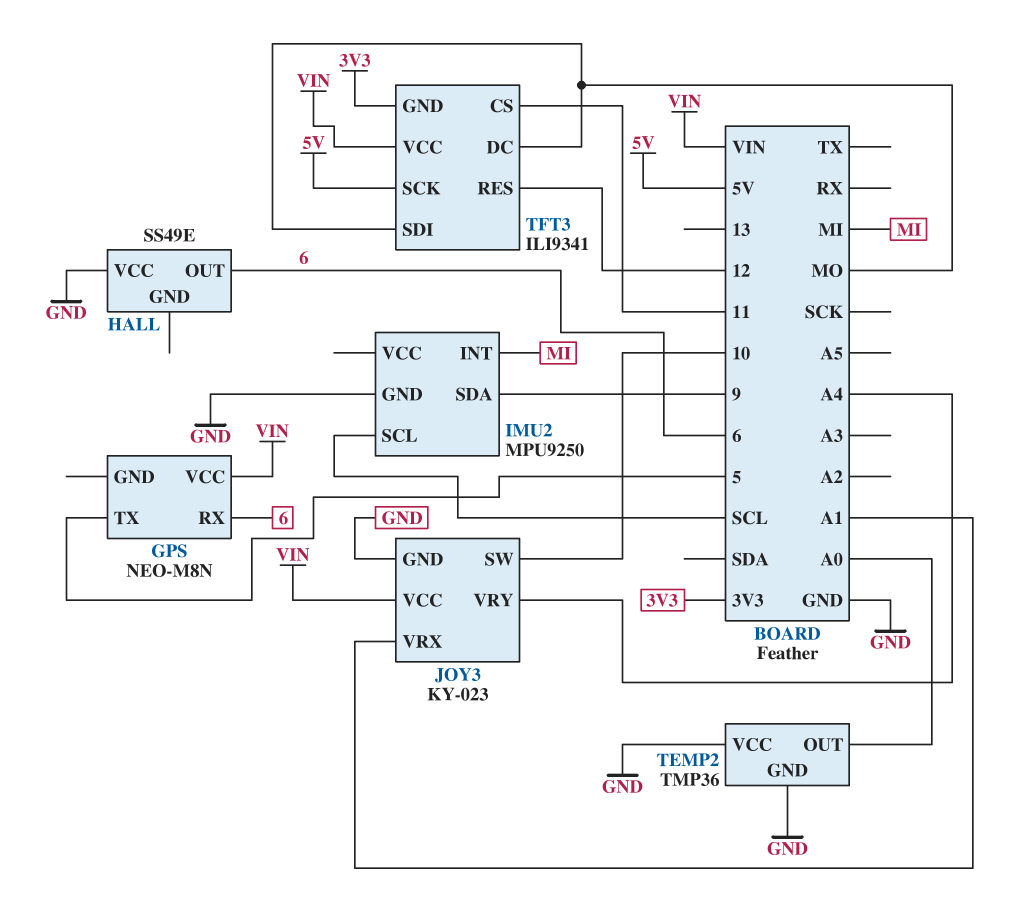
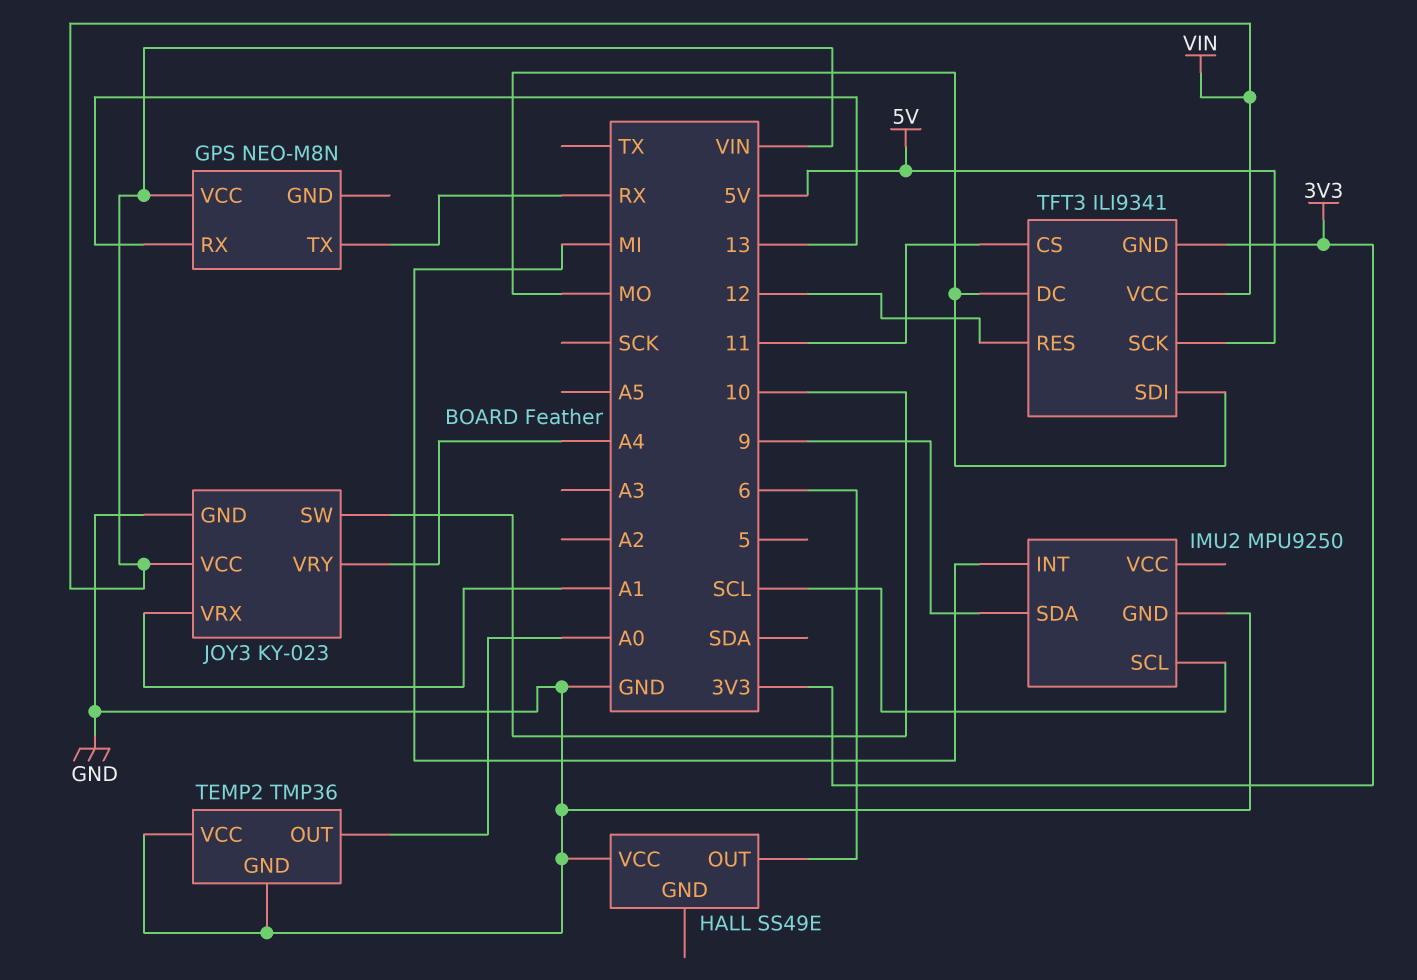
GPS pin RX: 6 -> 13
GPS pin TX: 5 -> RX

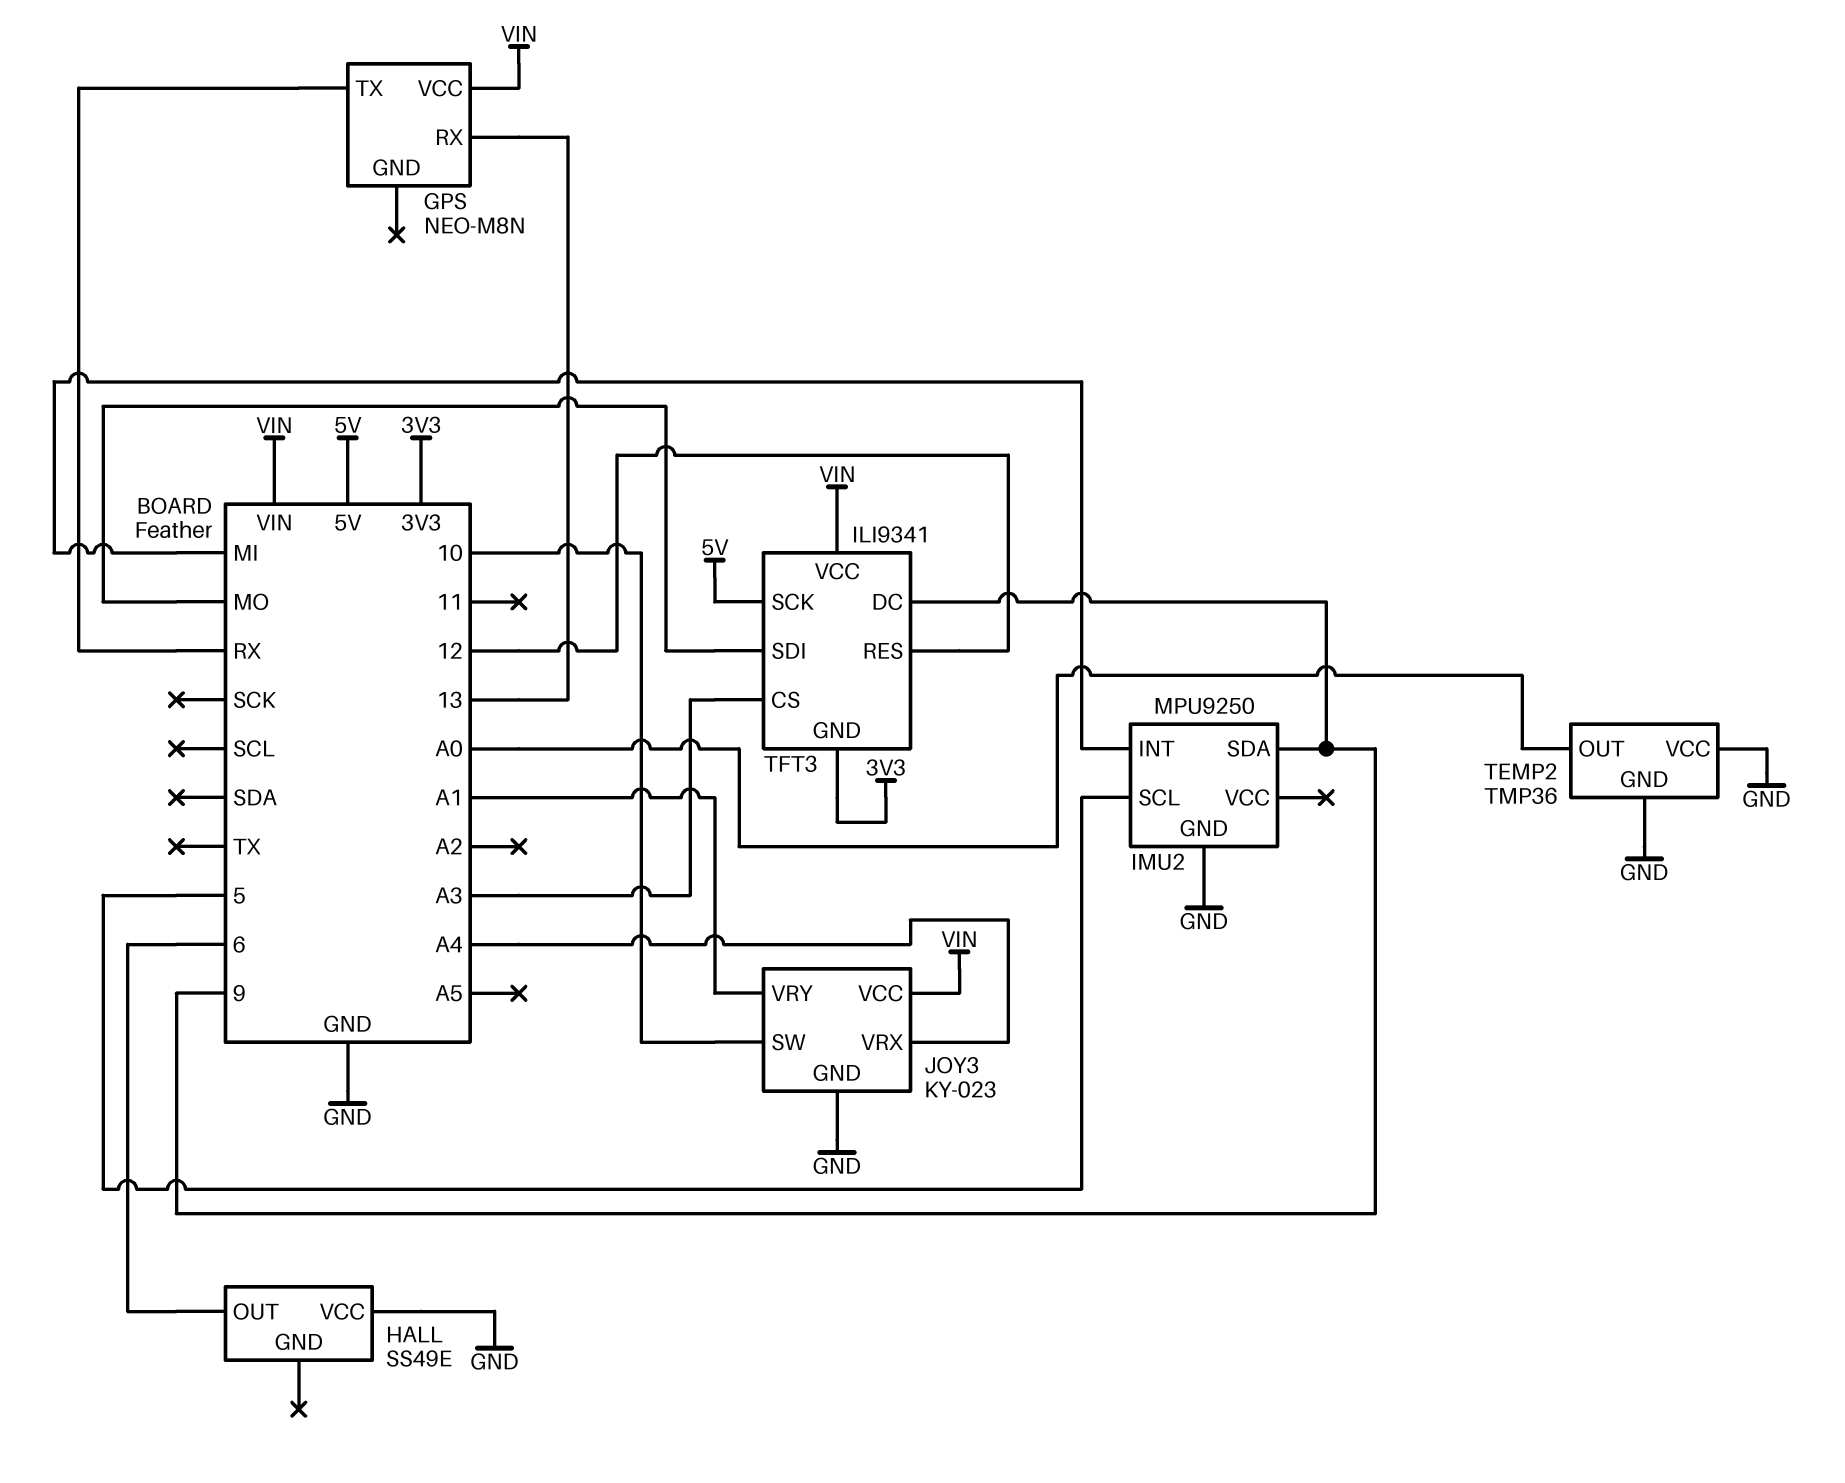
IMU2 pin SCL: SCL -> 5
JOY3 pin VRX: A1 -> A4
JOY3 pin VRY: A4 -> A1
TFT3 pin CS: 11 -> A3
TFT3 pin DC: MO -> 9

